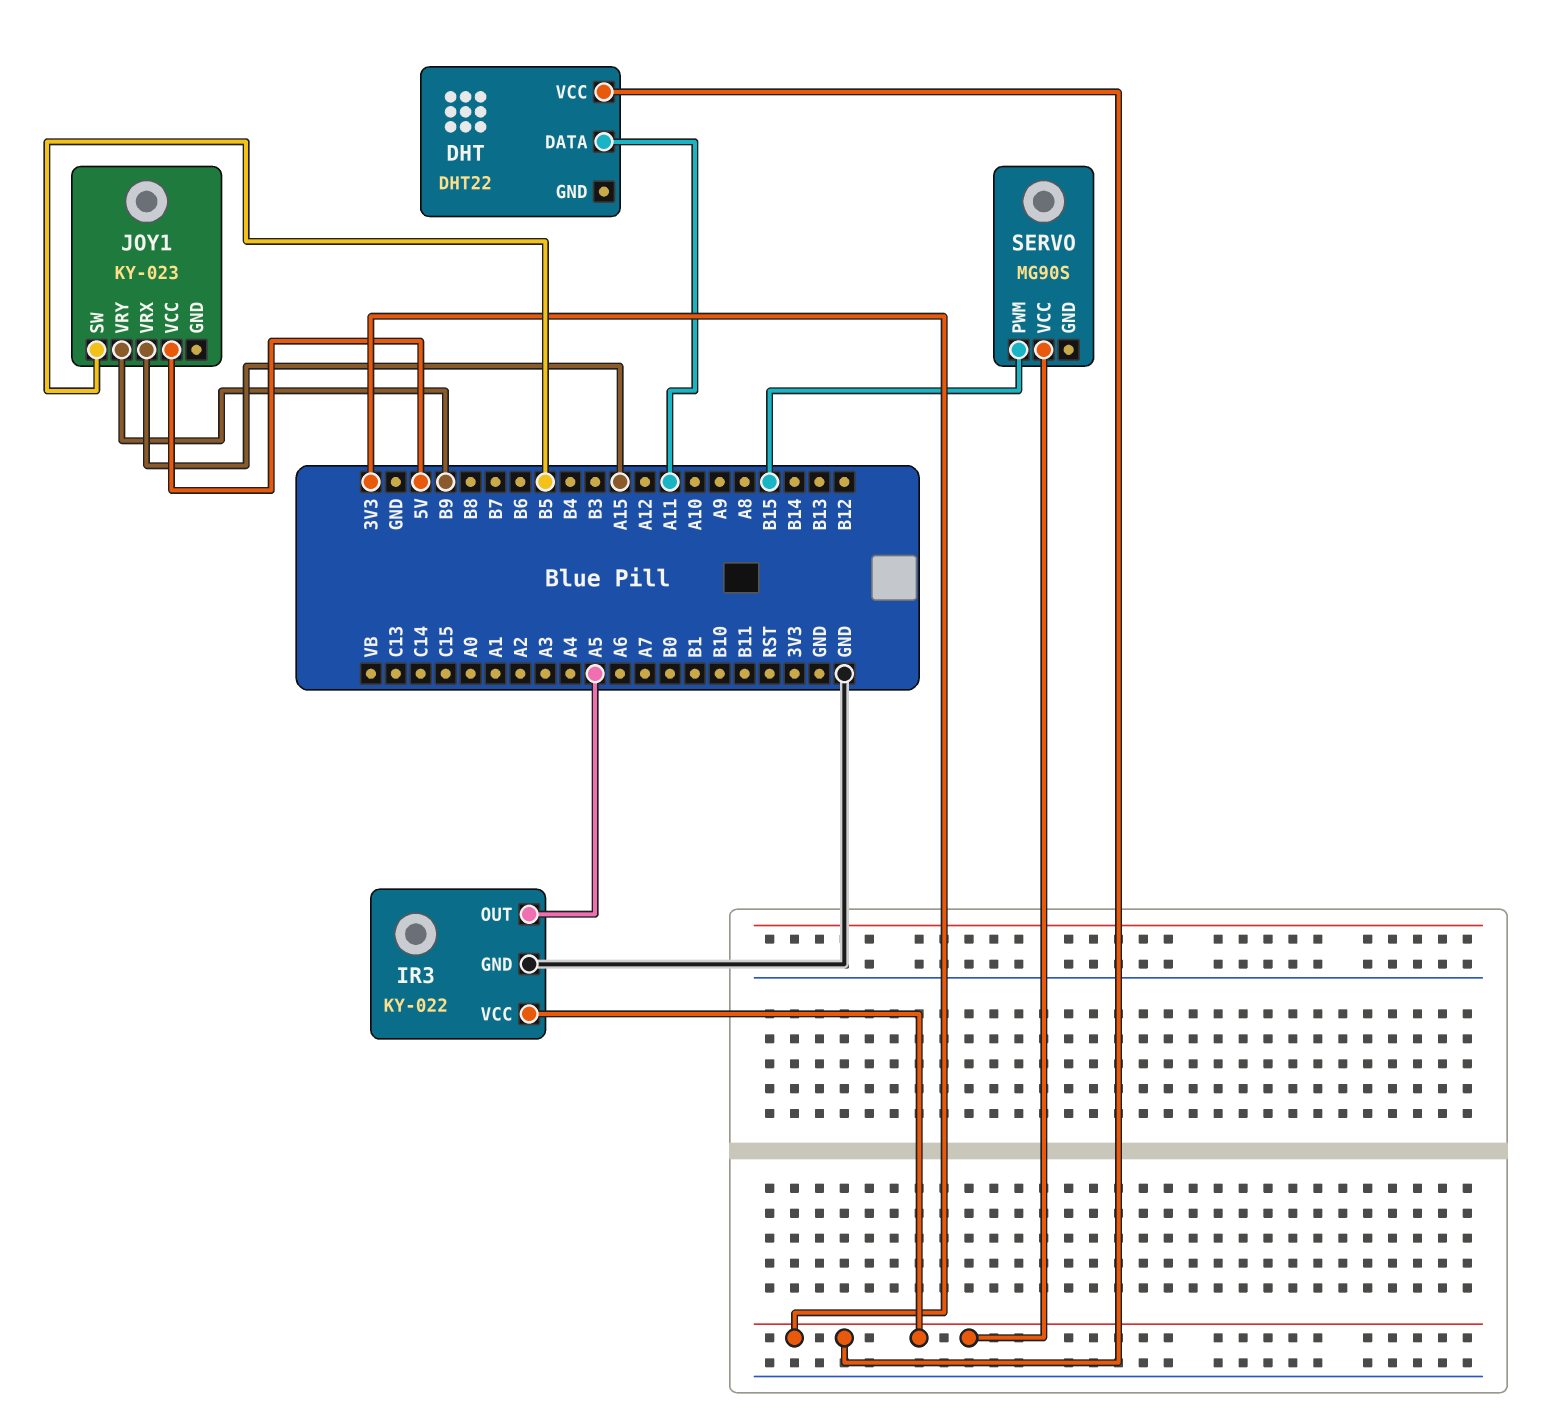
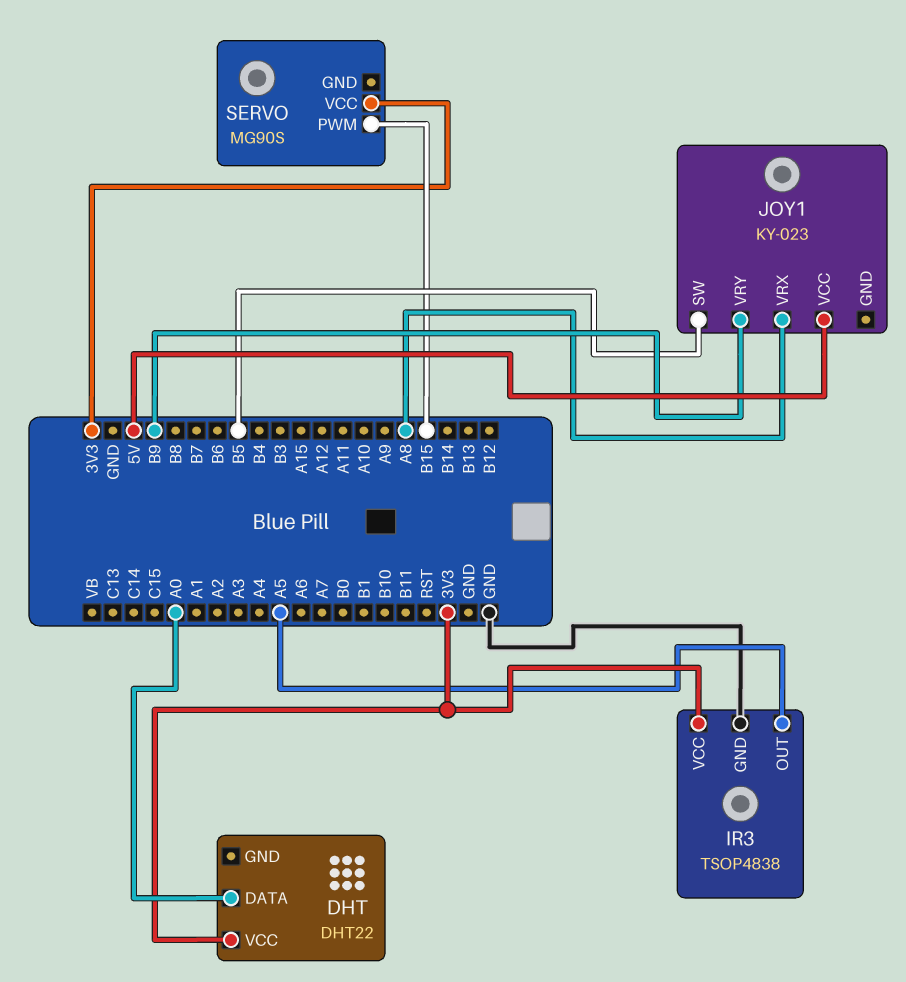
DHT pin DATA: A11 -> A0
IR3: KY-022 -> TSOP4838
JOY1 pin VRX: A15 -> A8

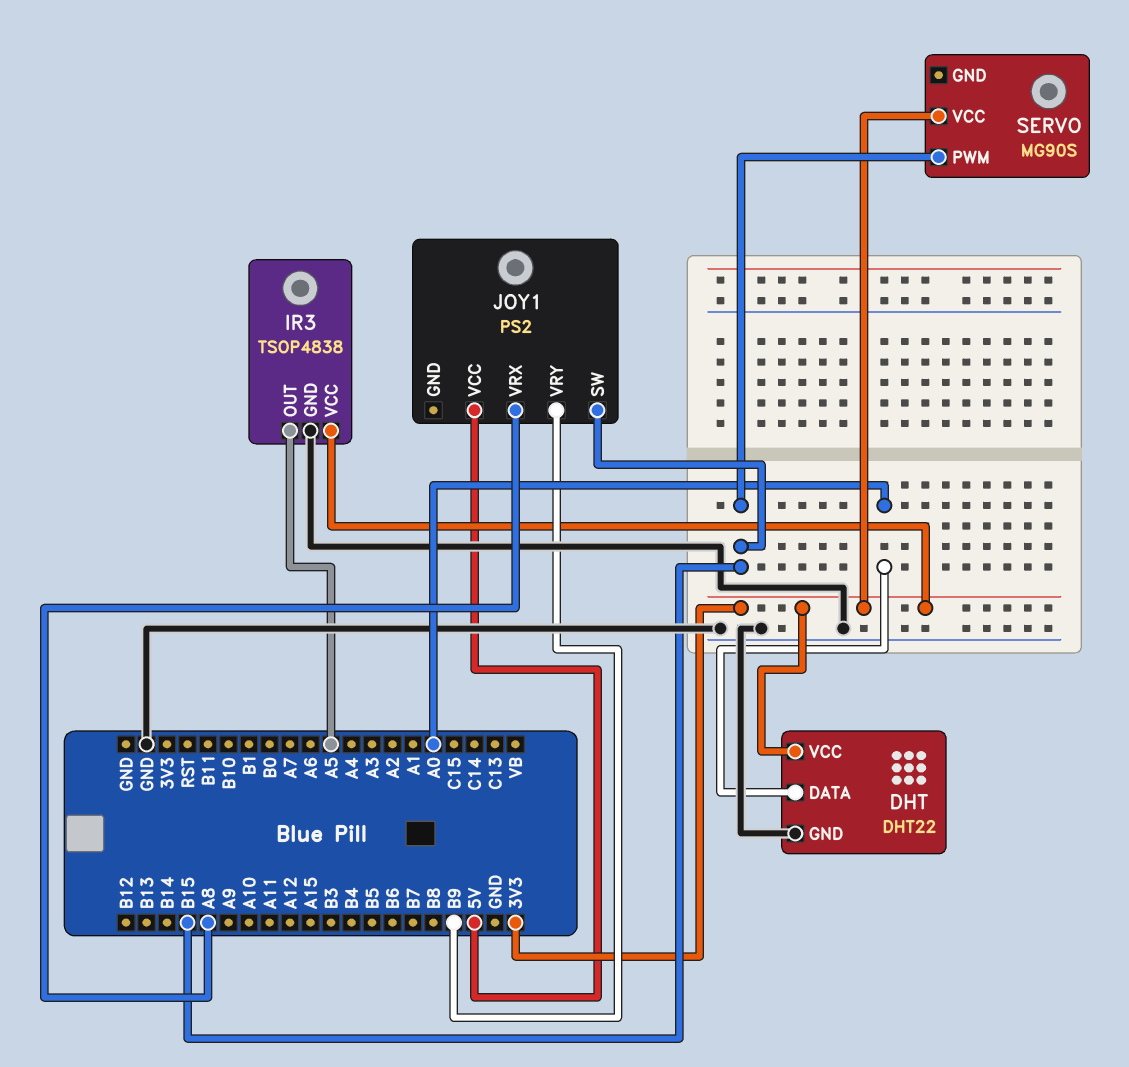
DHT pin GND: none -> GND
JOY1: KY-023 -> PS2
JOY1 pin SW: B5 -> B15

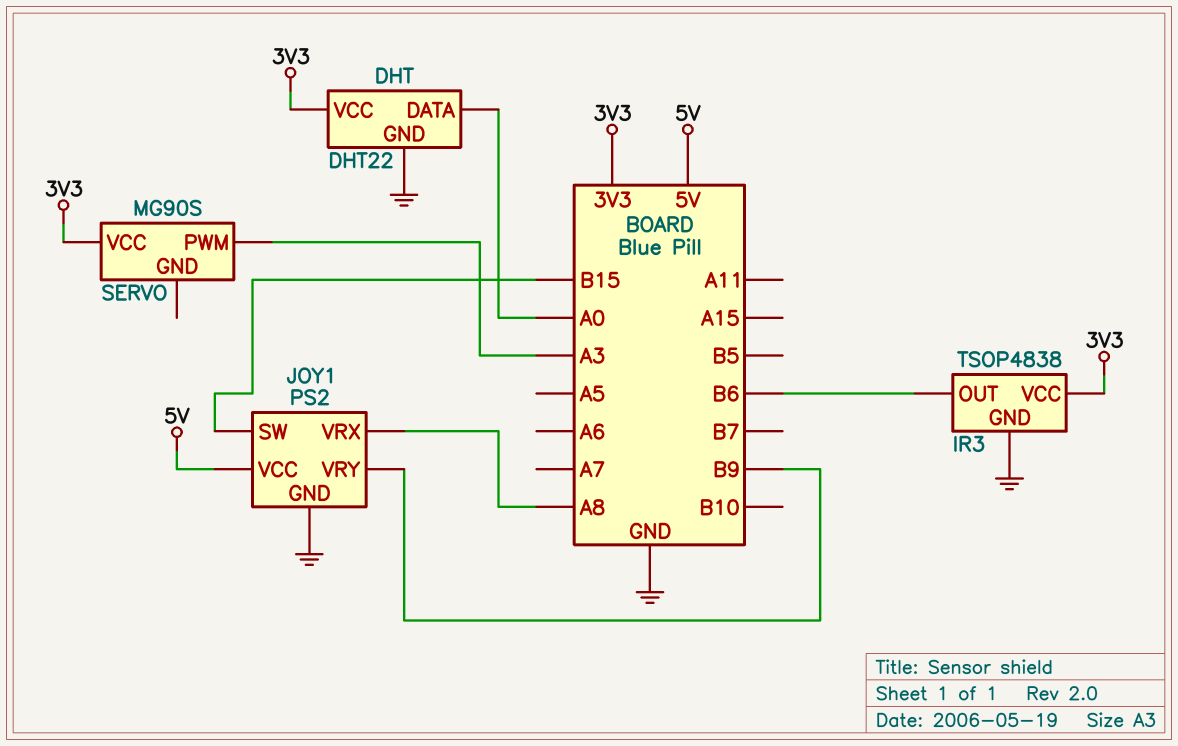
IR3 pin OUT: A5 -> B6
JOY1 pin GND: none -> GND
SERVO pin PWM: B15 -> A3

